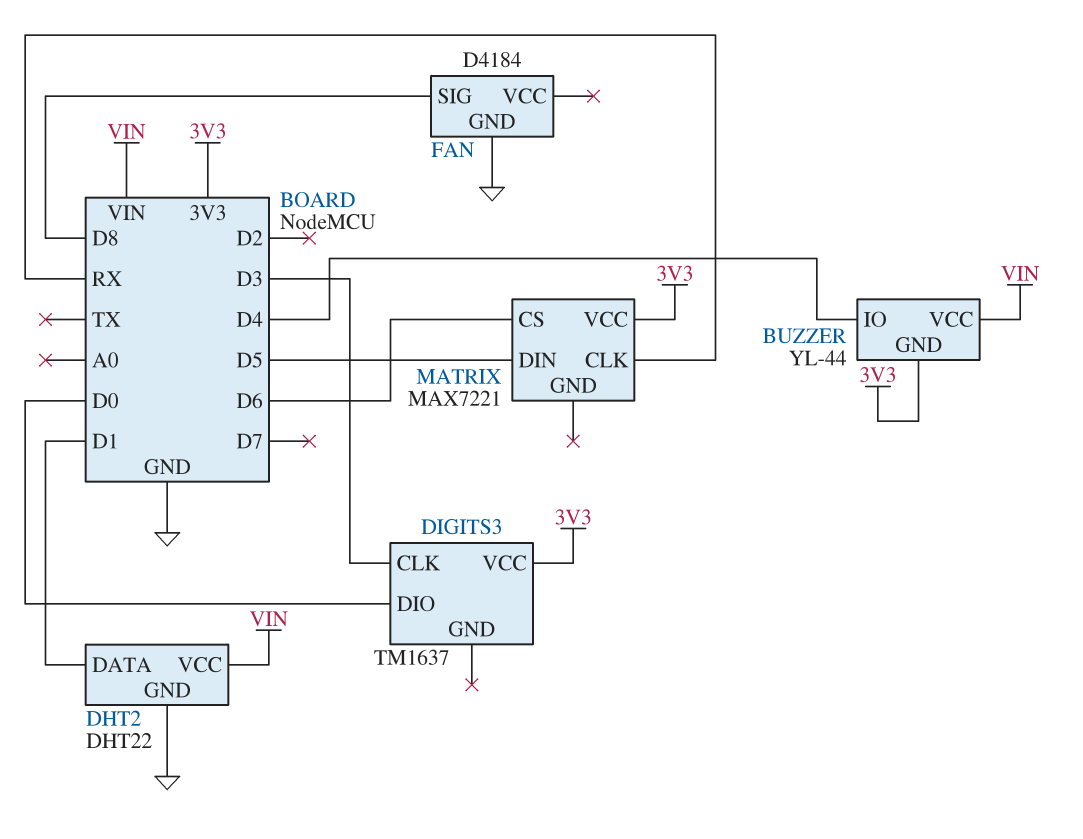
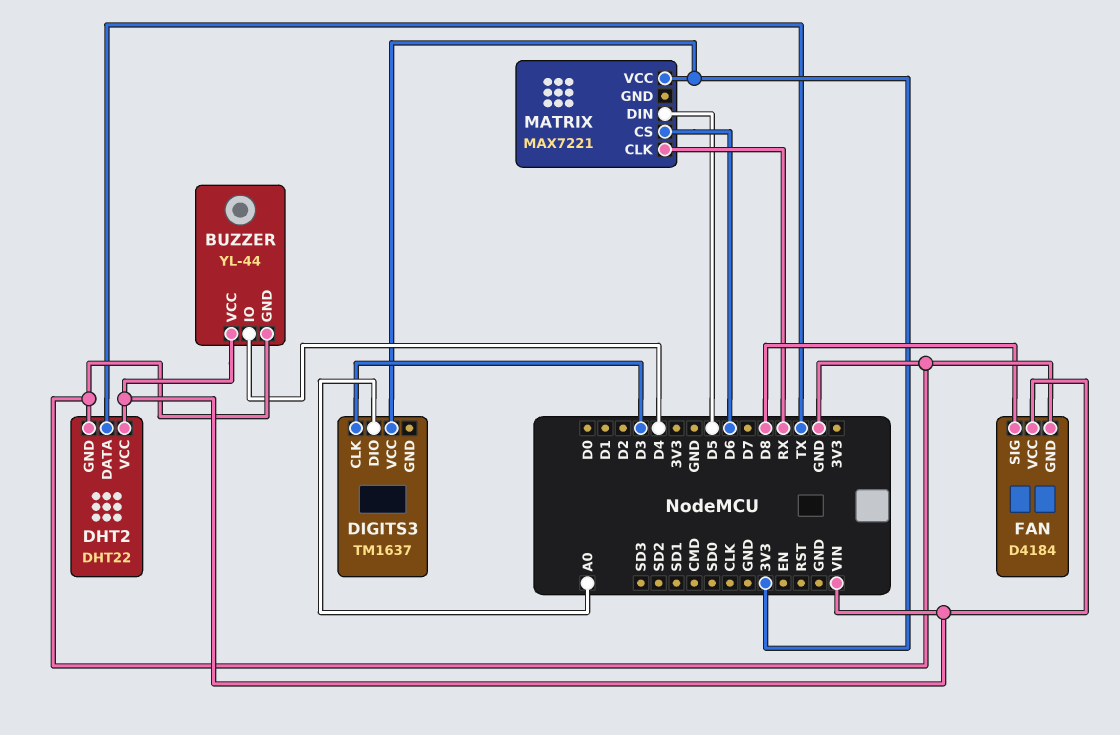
BUZZER pin GND: 3V3 -> GND
DHT2 pin DATA: D1 -> TX
DIGITS3 pin DIO: D0 -> A0
FAN pin VCC: none -> VIN

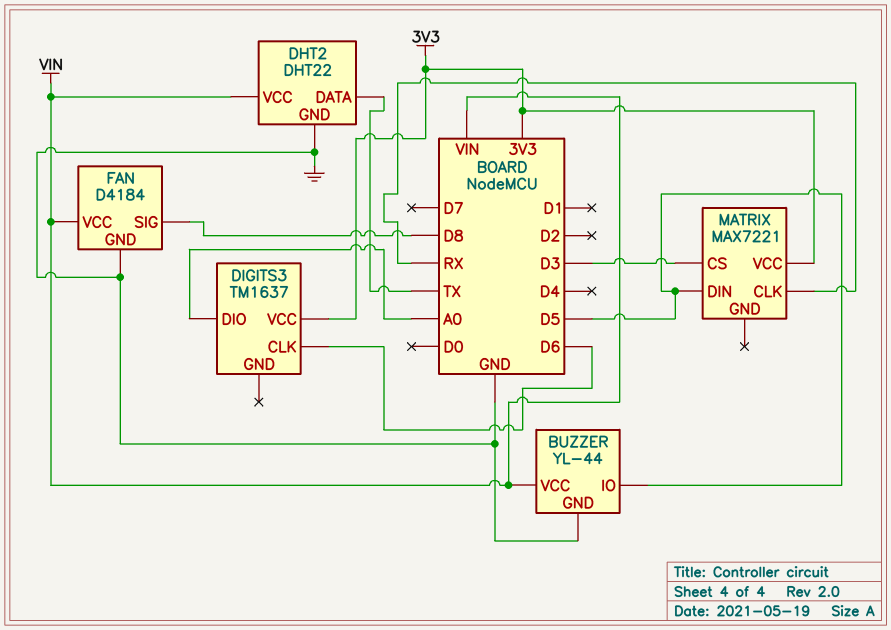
BUZZER pin IO: D4 -> D5
DIGITS3 pin CLK: D3 -> D6
MATRIX pin CS: D6 -> D3

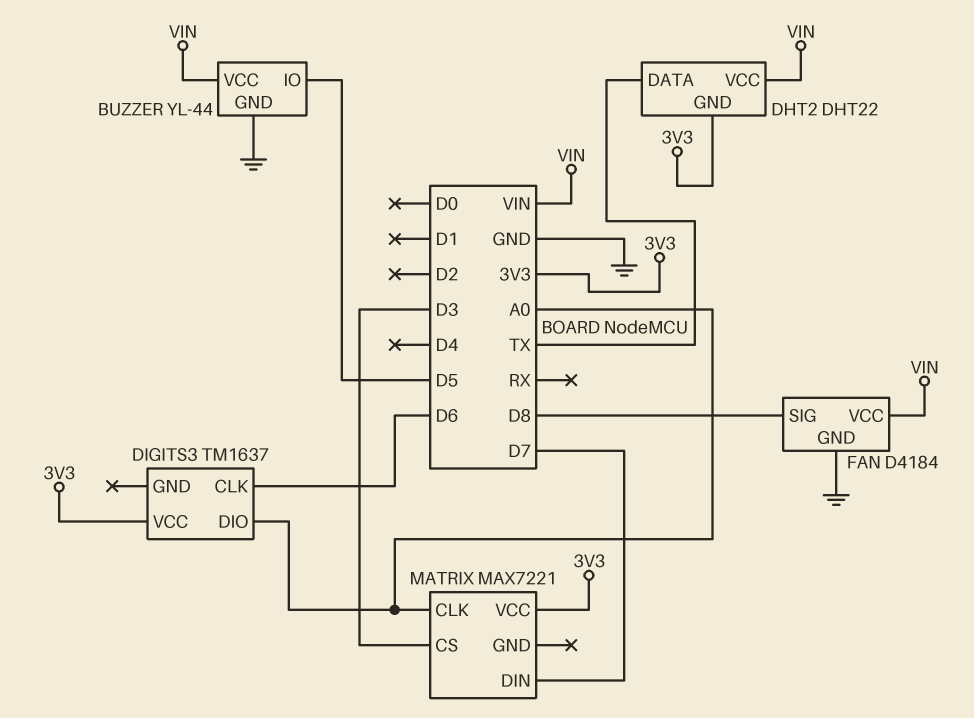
DHT2 pin GND: GND -> 3V3
MATRIX pin CLK: RX -> A0
MATRIX pin DIN: D5 -> D7

